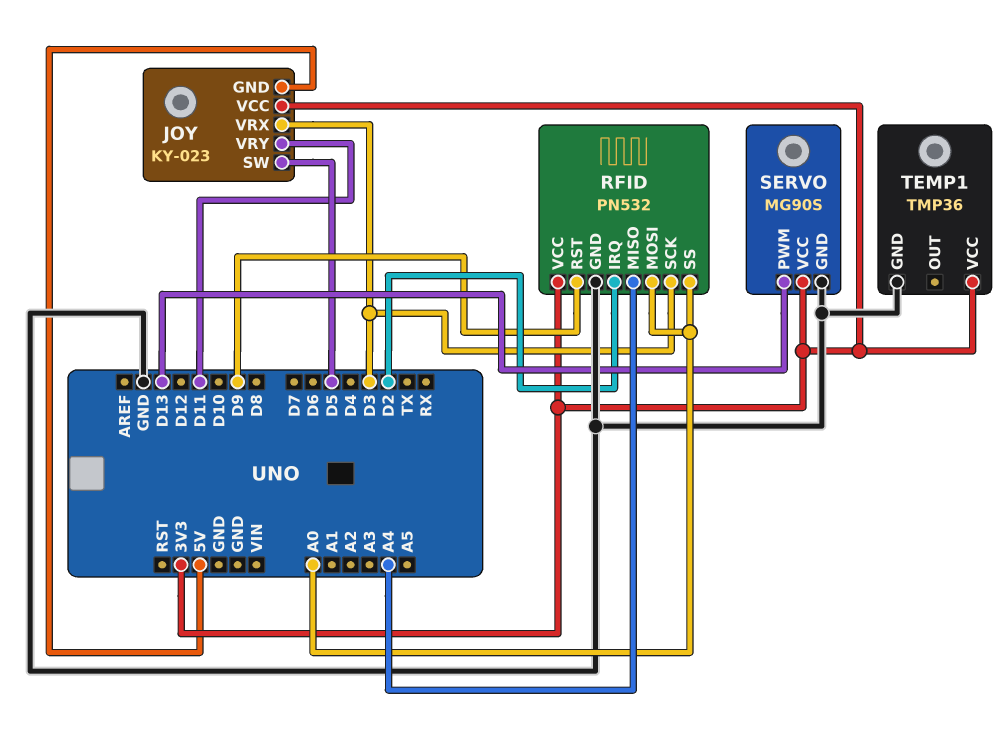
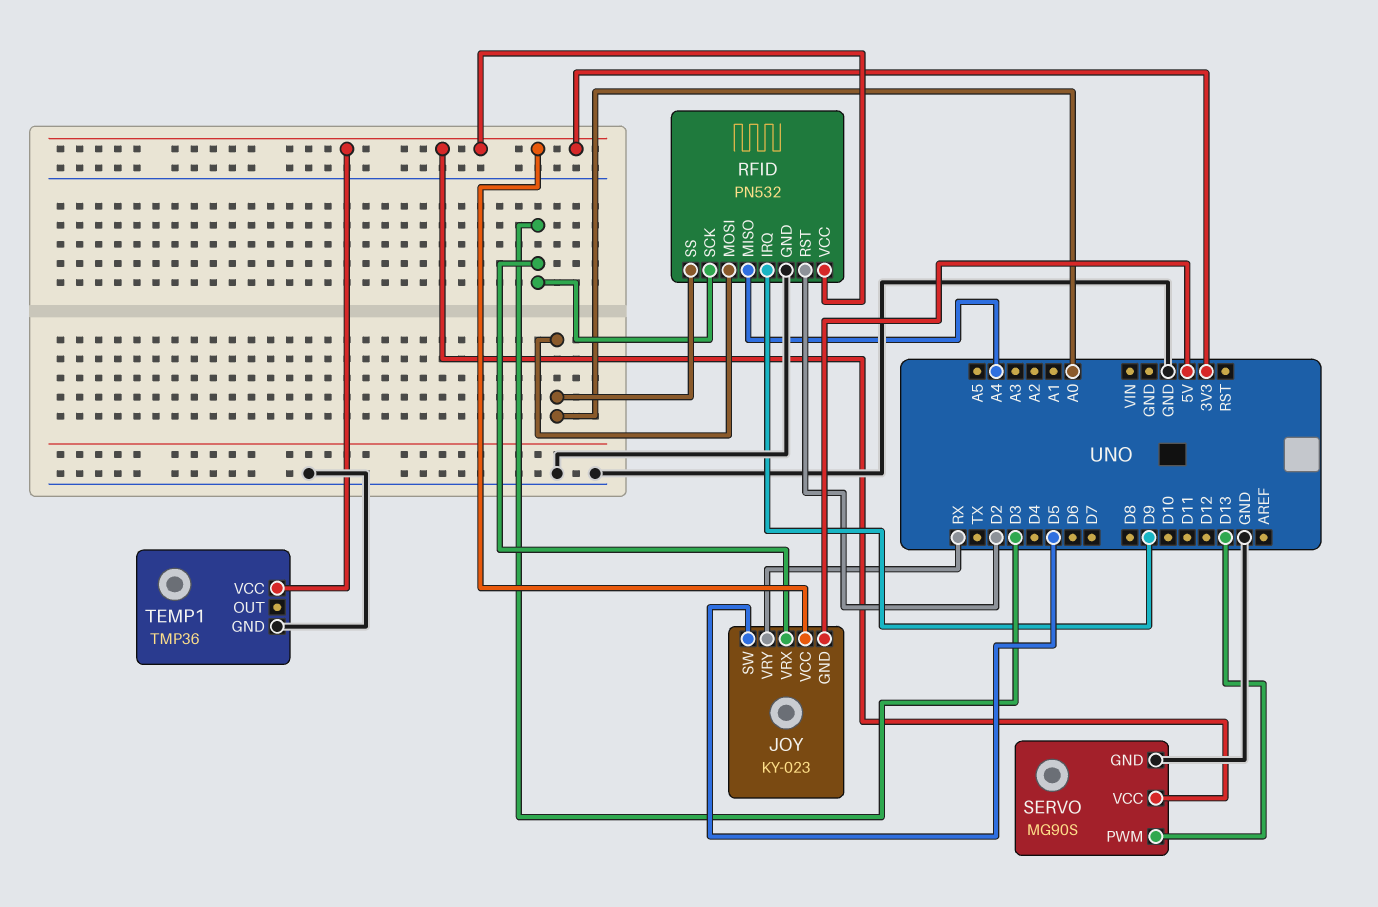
JOY pin VRY: D11 -> RX
RFID pin IRQ: D2 -> D9
RFID pin RST: D9 -> D2

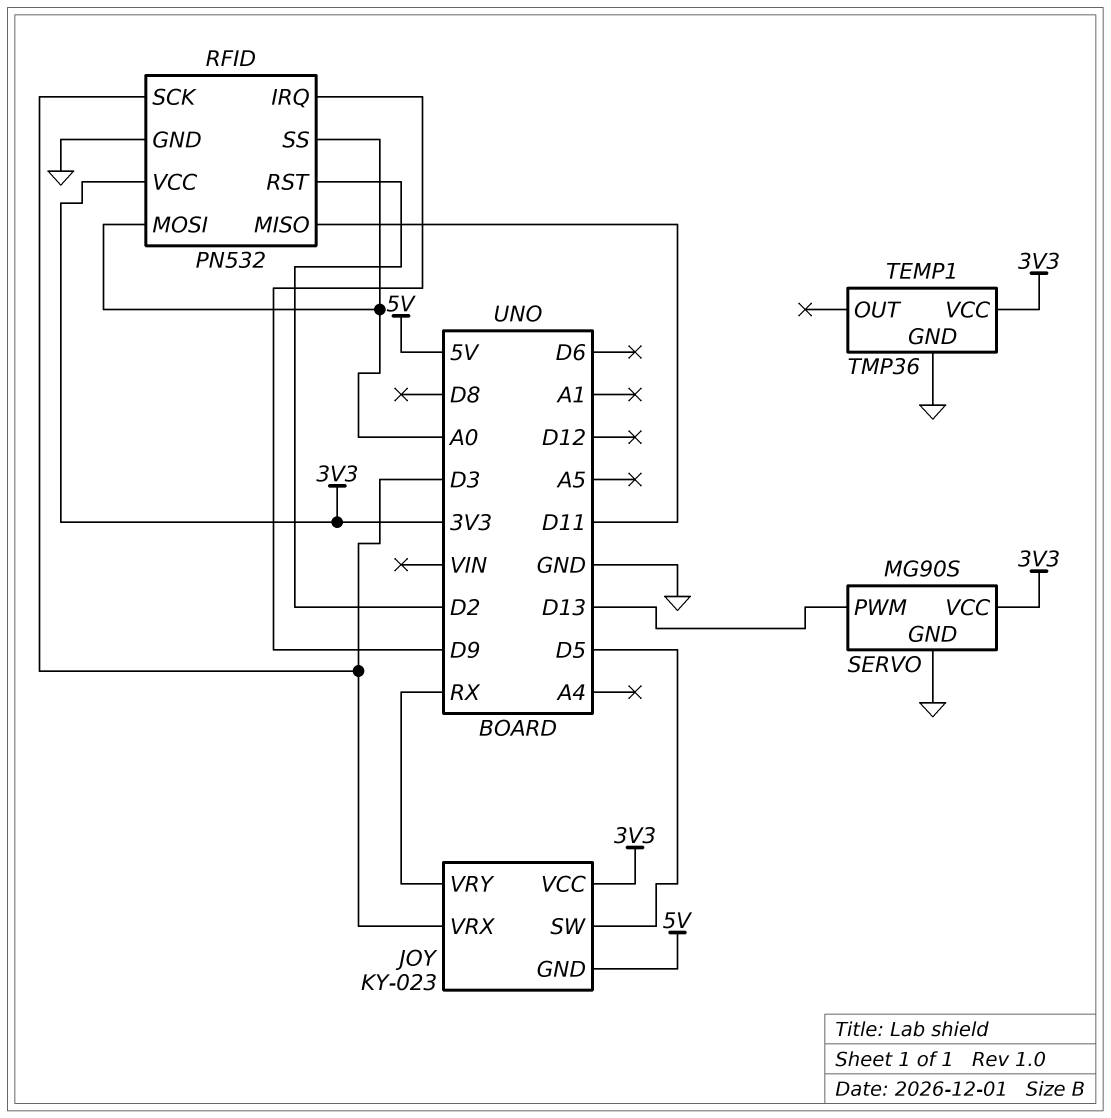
RFID pin MISO: A4 -> D11

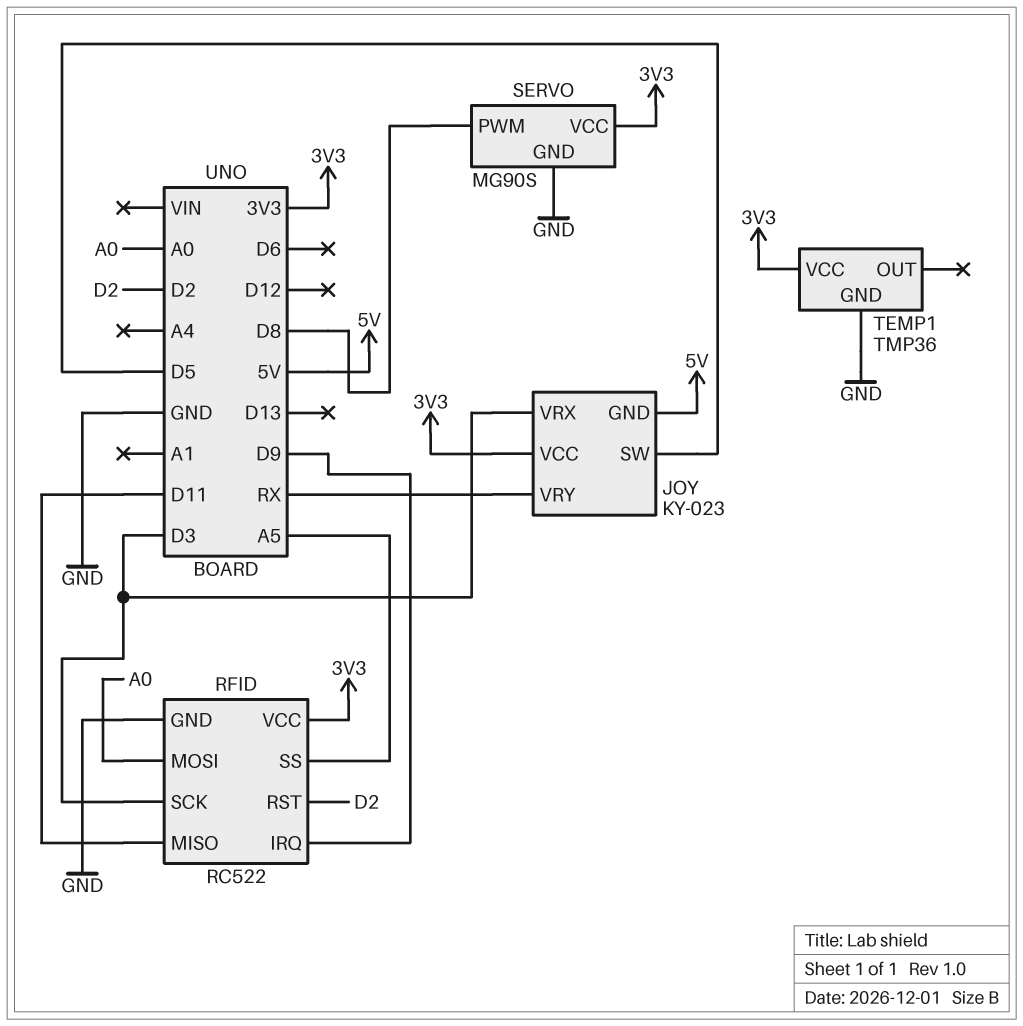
RFID: PN532 -> RC522
RFID pin SS: A0 -> A5
SERVO pin PWM: D13 -> D8

